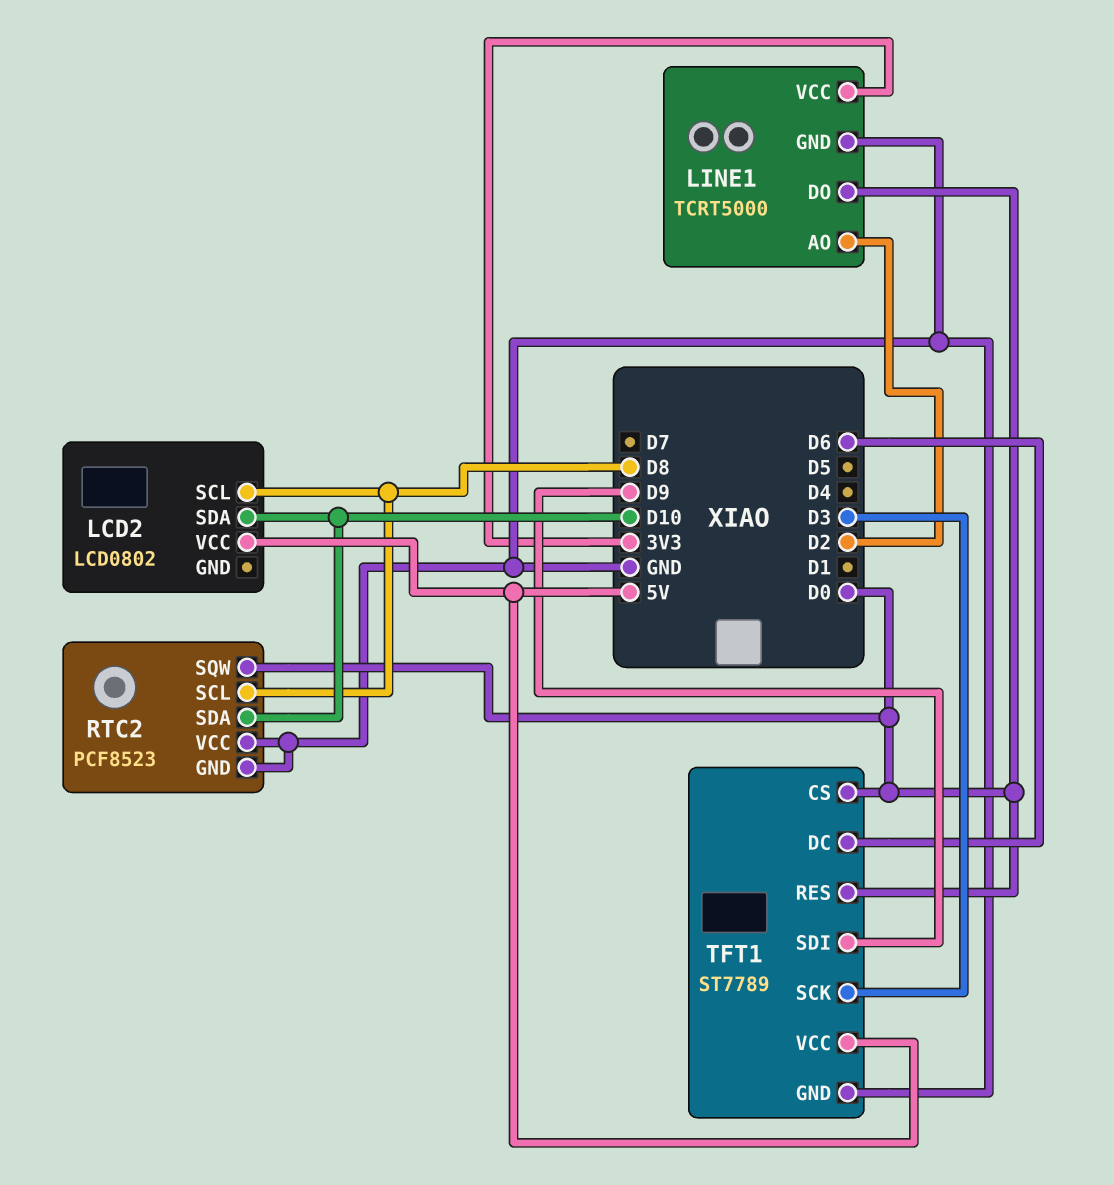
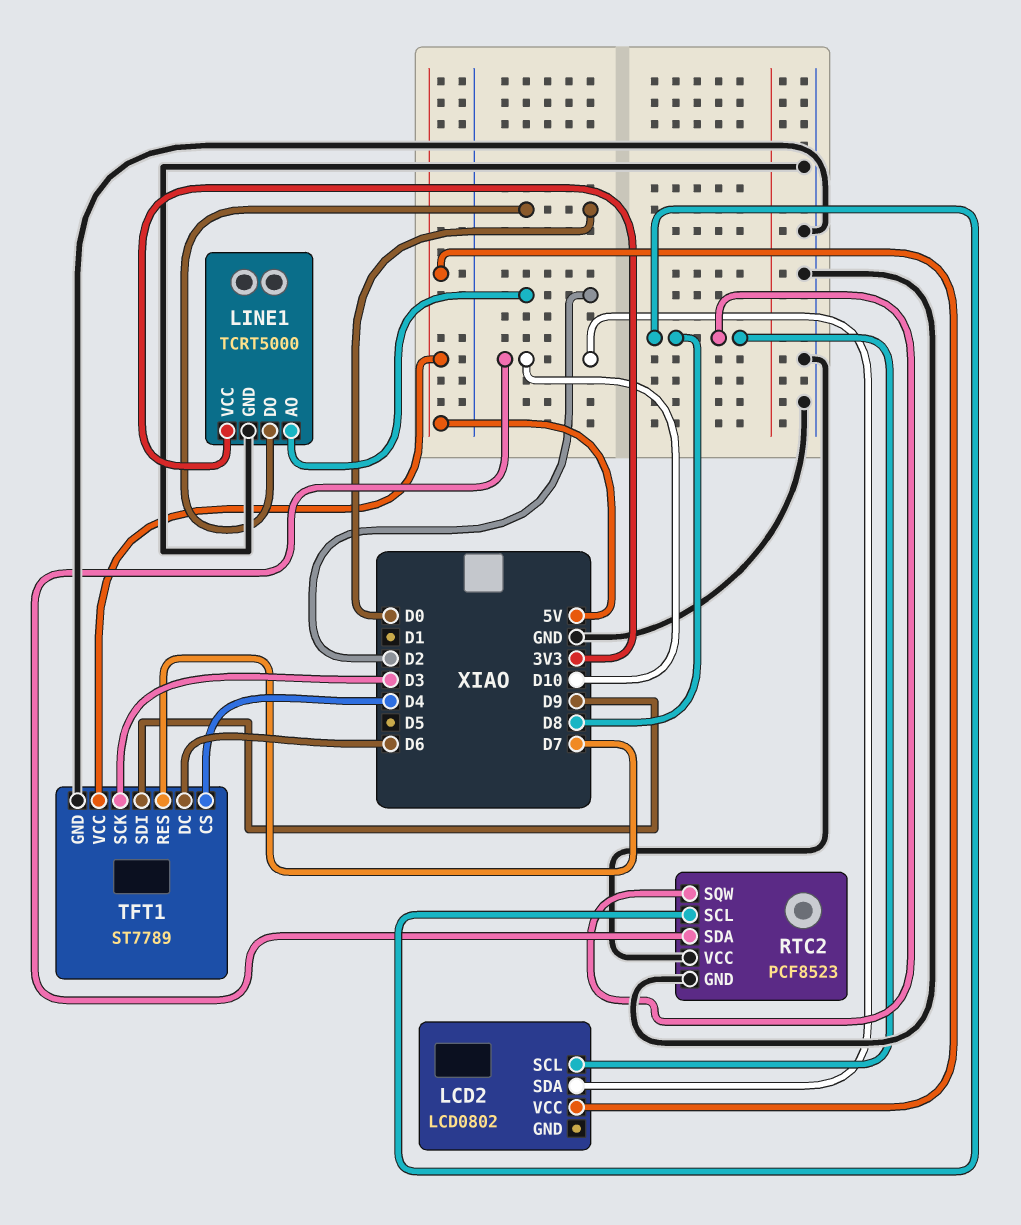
RTC2 pin SQW: D0 -> D8
TFT1 pin CS: D0 -> D4
TFT1 pin RES: D0 -> D7

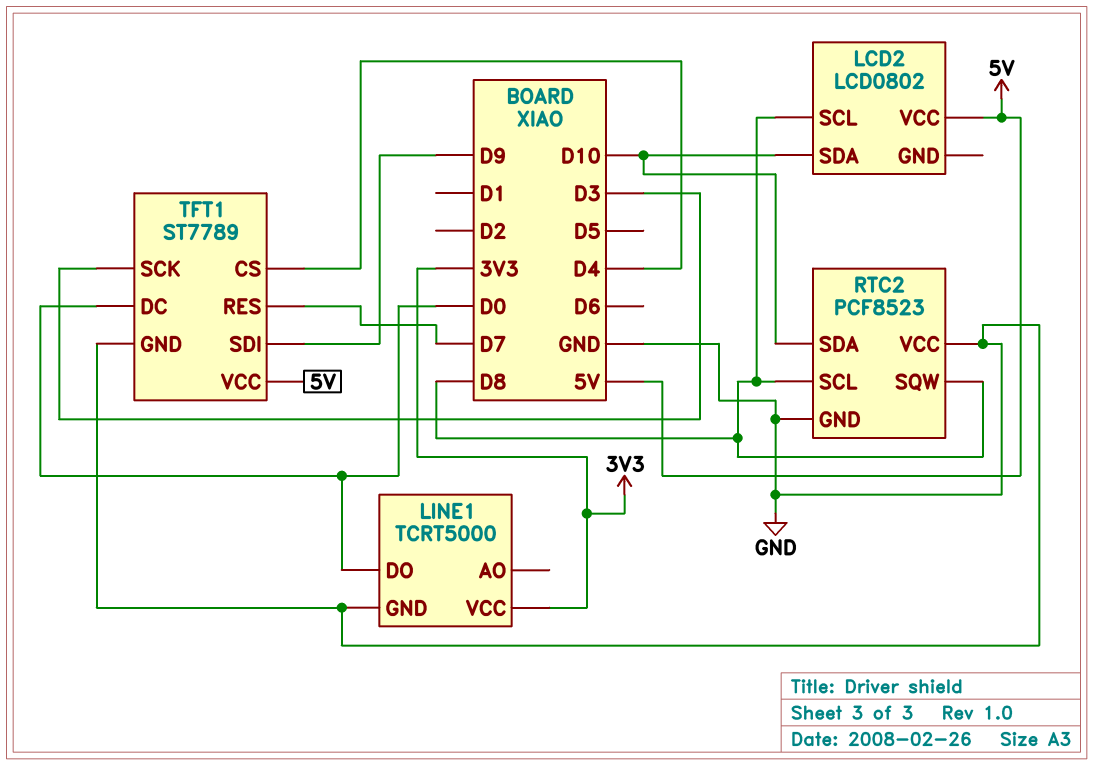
LINE1 pin AO: D2 -> none
TFT1 pin DC: D6 -> D0

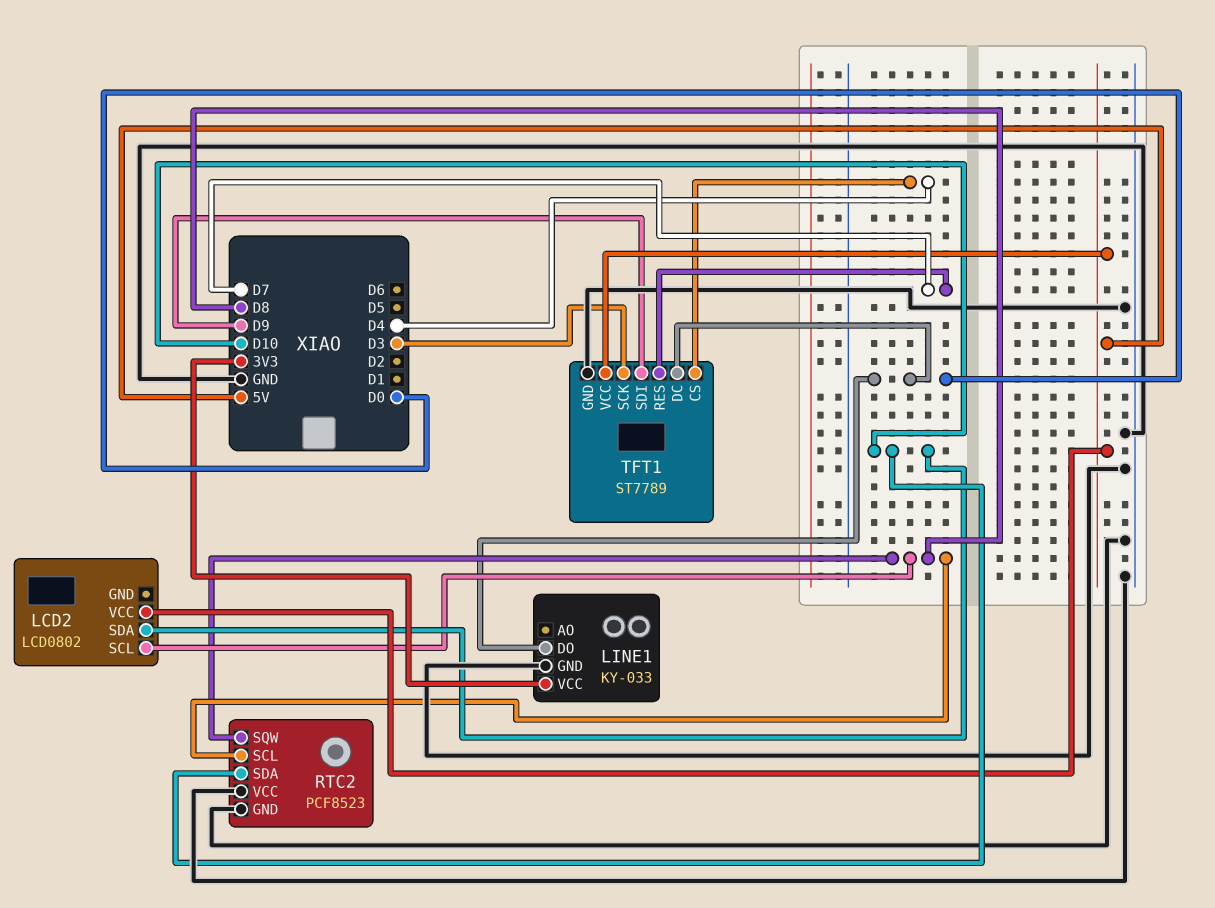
LINE1: TCRT5000 -> KY-033

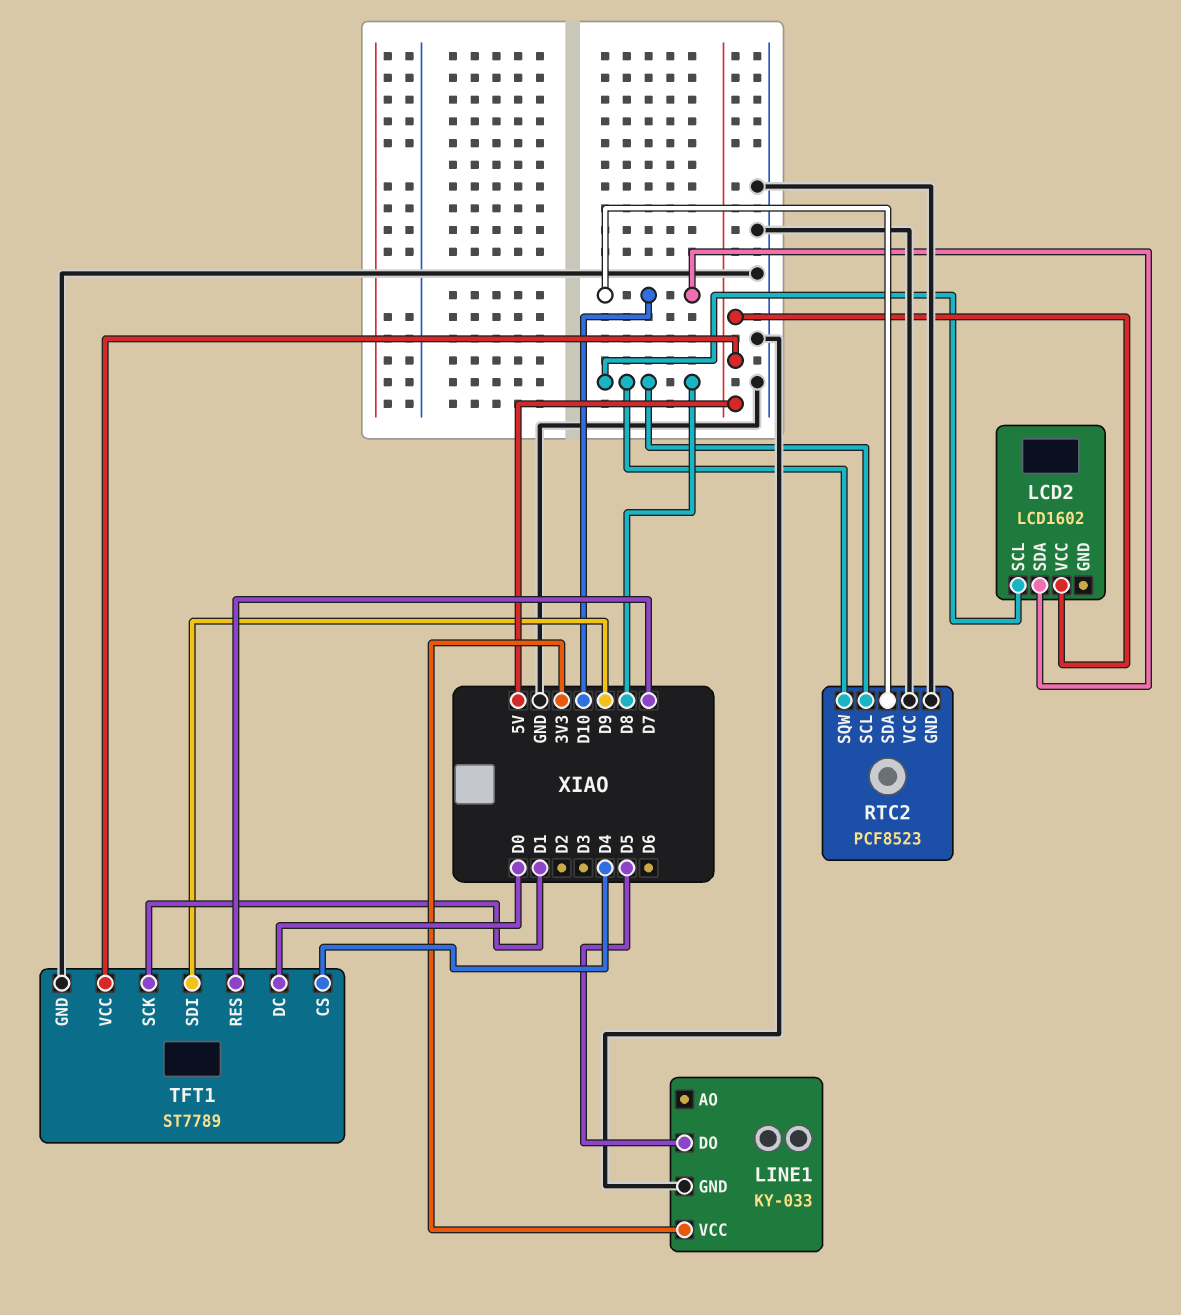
LCD2: LCD0802 -> LCD1602
LINE1 pin DO: D0 -> D5
TFT1 pin SCK: D3 -> D1

